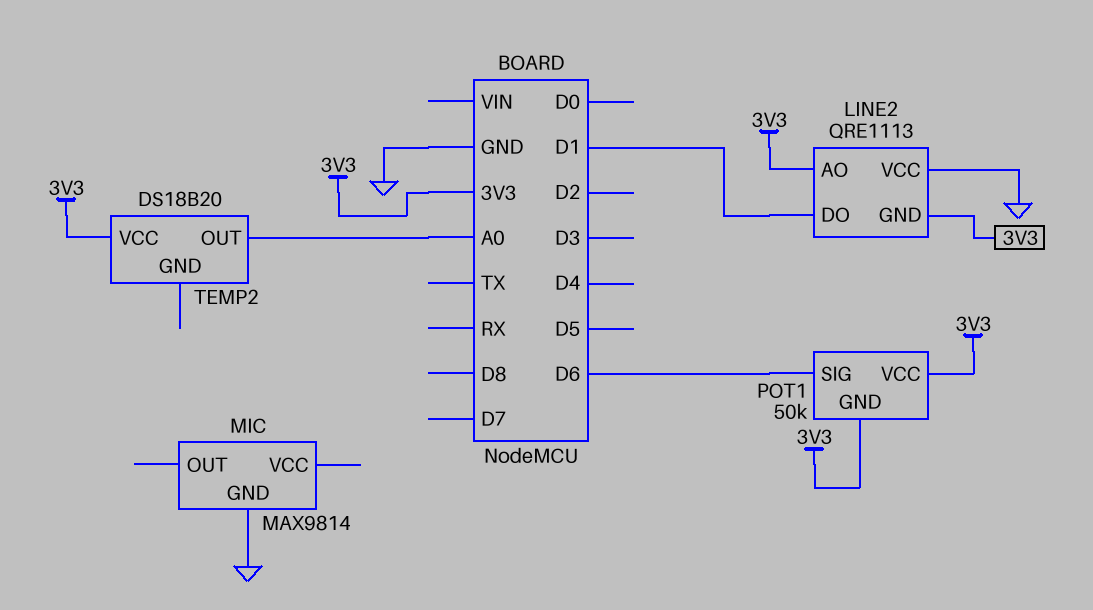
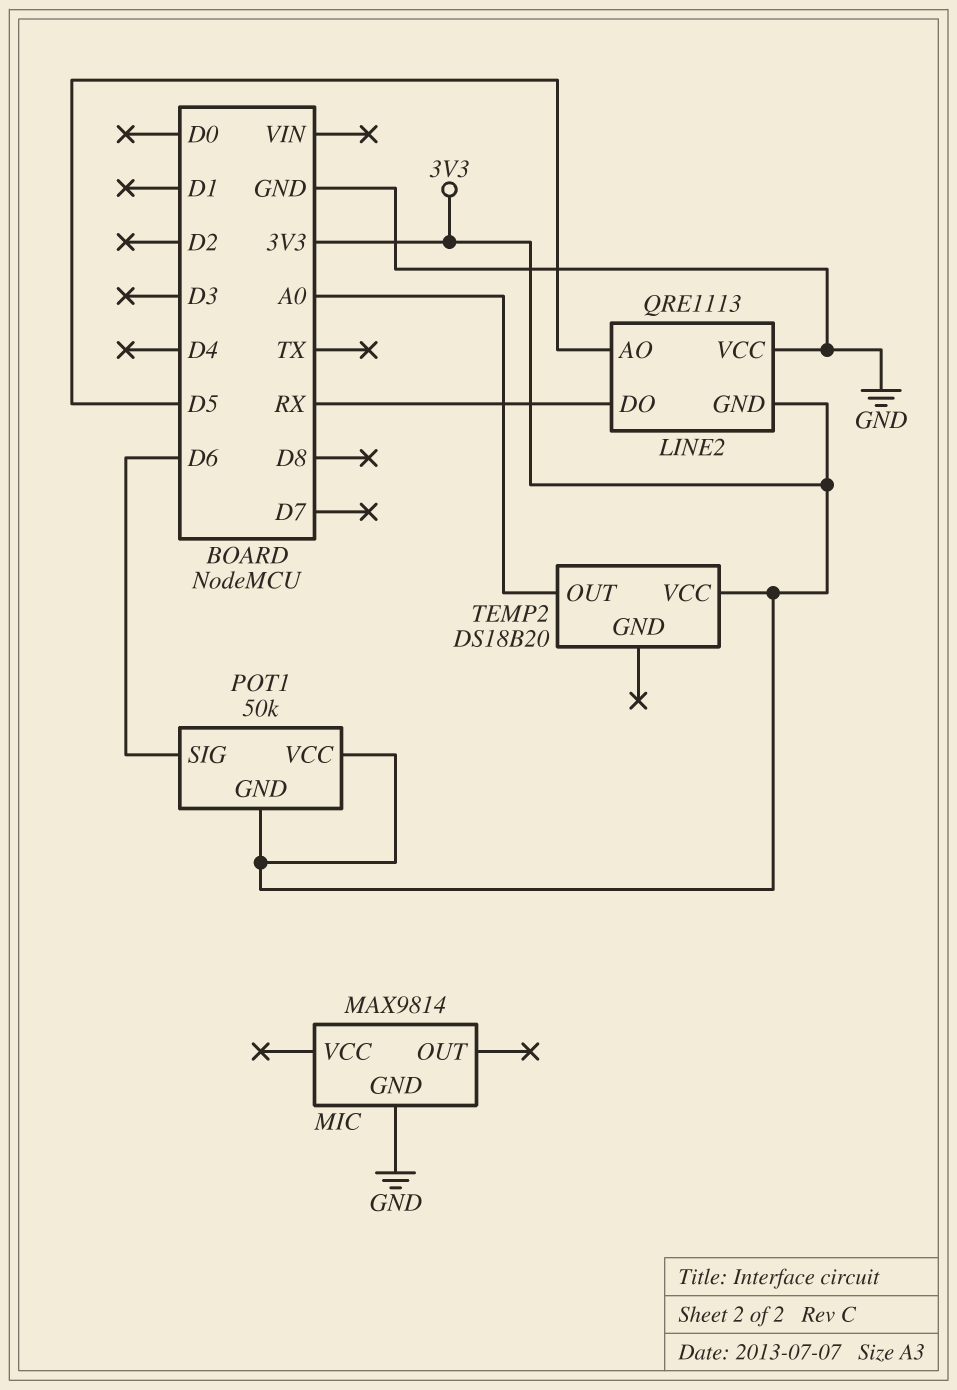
LINE2 pin AO: 3V3 -> D5
LINE2 pin DO: D1 -> RX

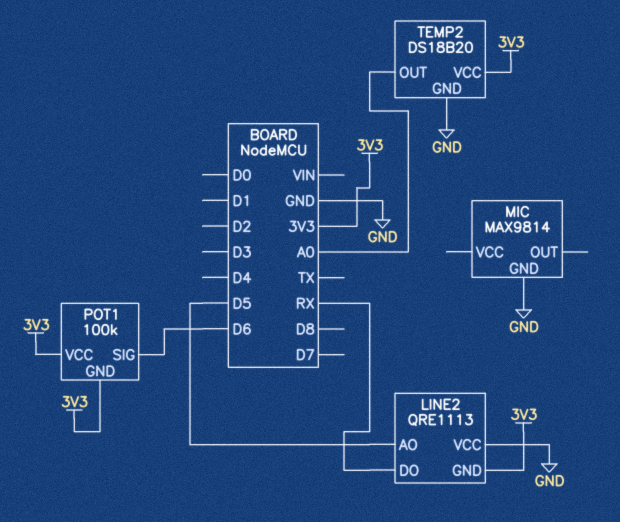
POT1: 50k -> 100k
TEMP2 pin GND: none -> GND

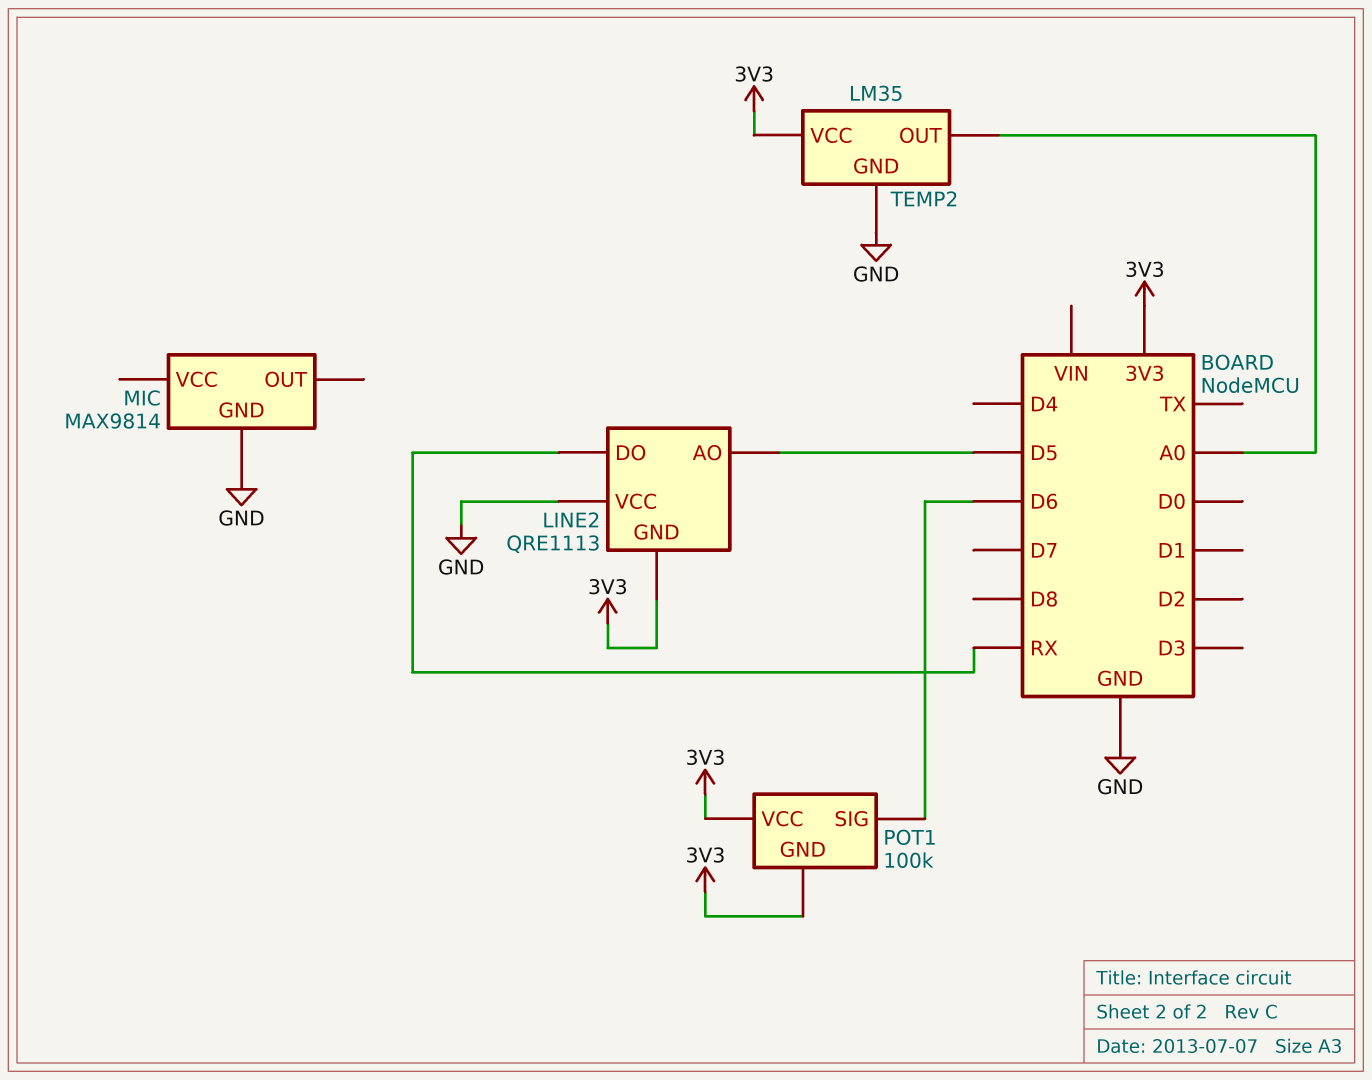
TEMP2: DS18B20 -> LM35

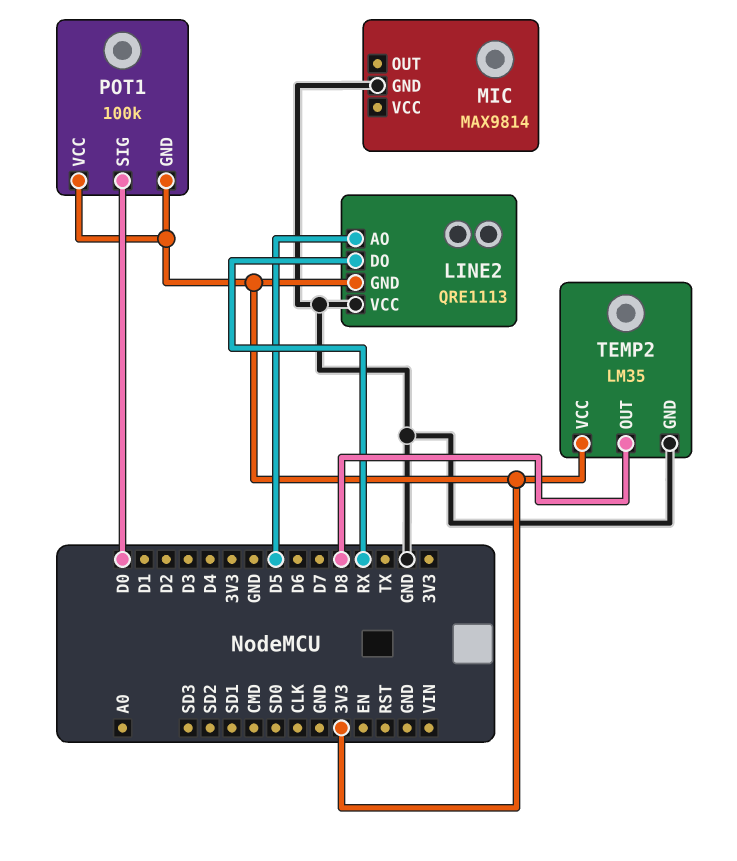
POT1 pin SIG: D6 -> D0
TEMP2 pin OUT: A0 -> D8

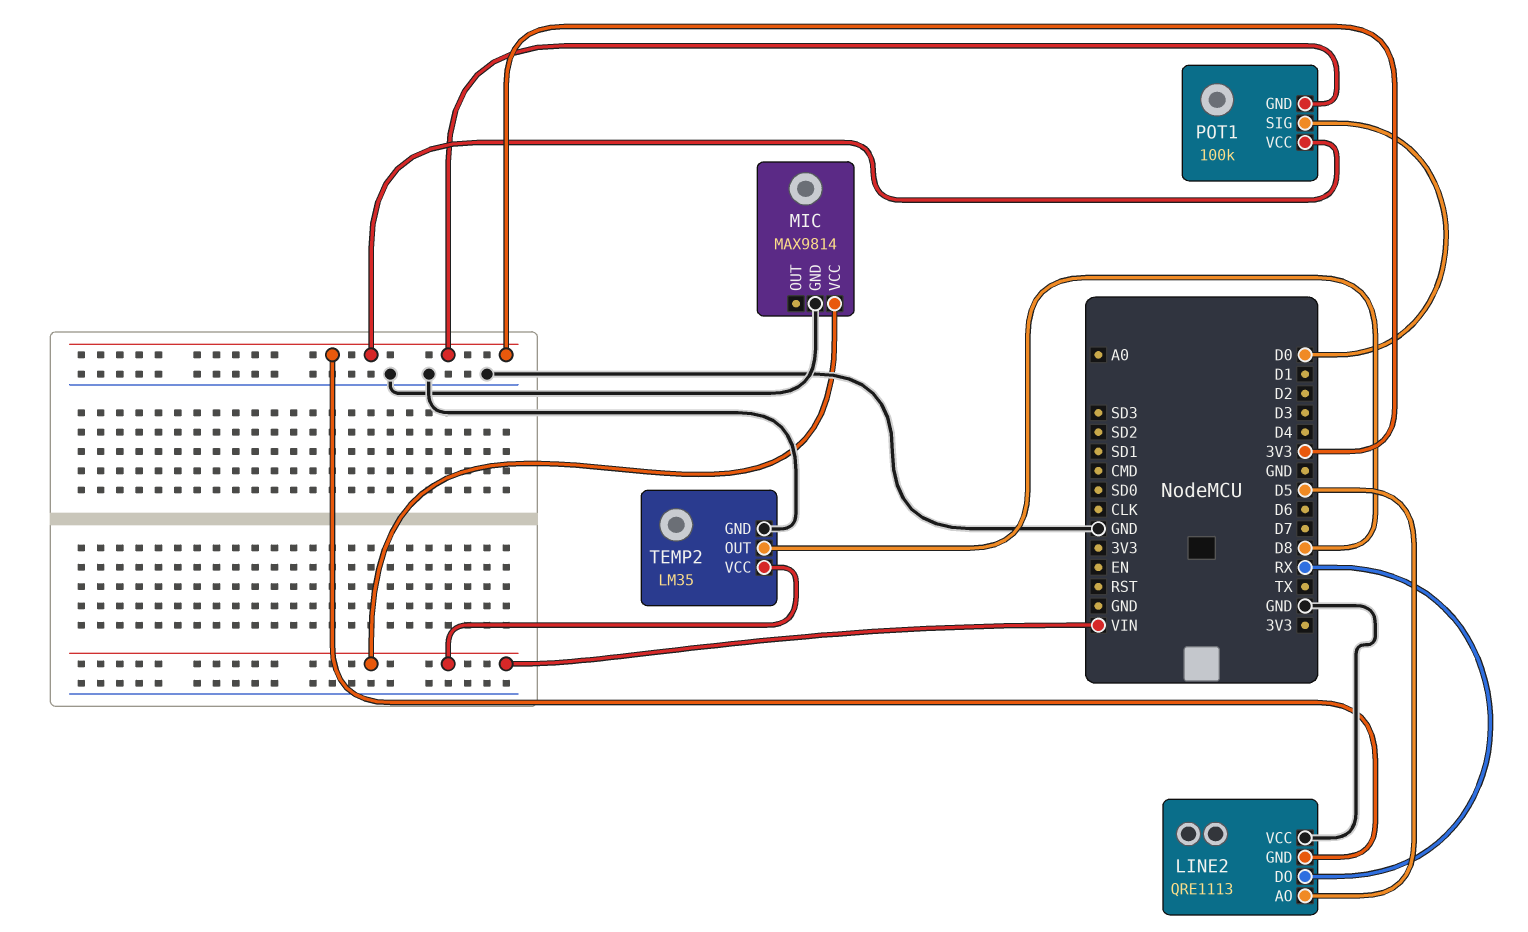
MIC pin VCC: none -> VIN
TEMP2 pin VCC: 3V3 -> VIN

